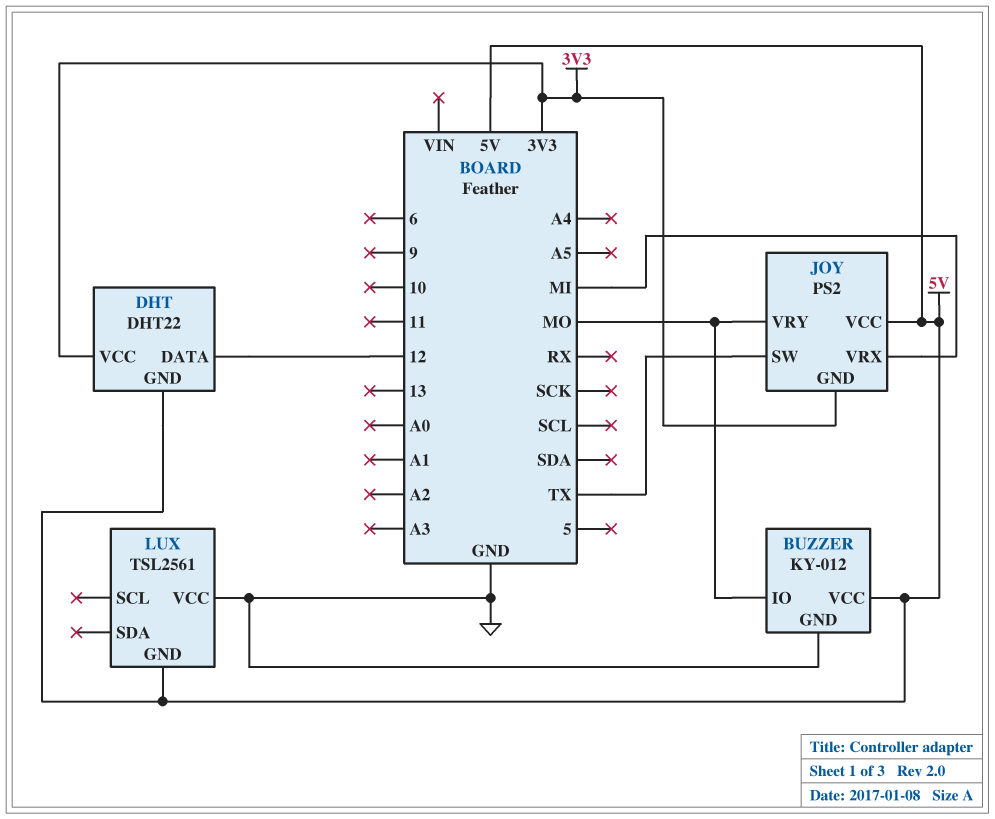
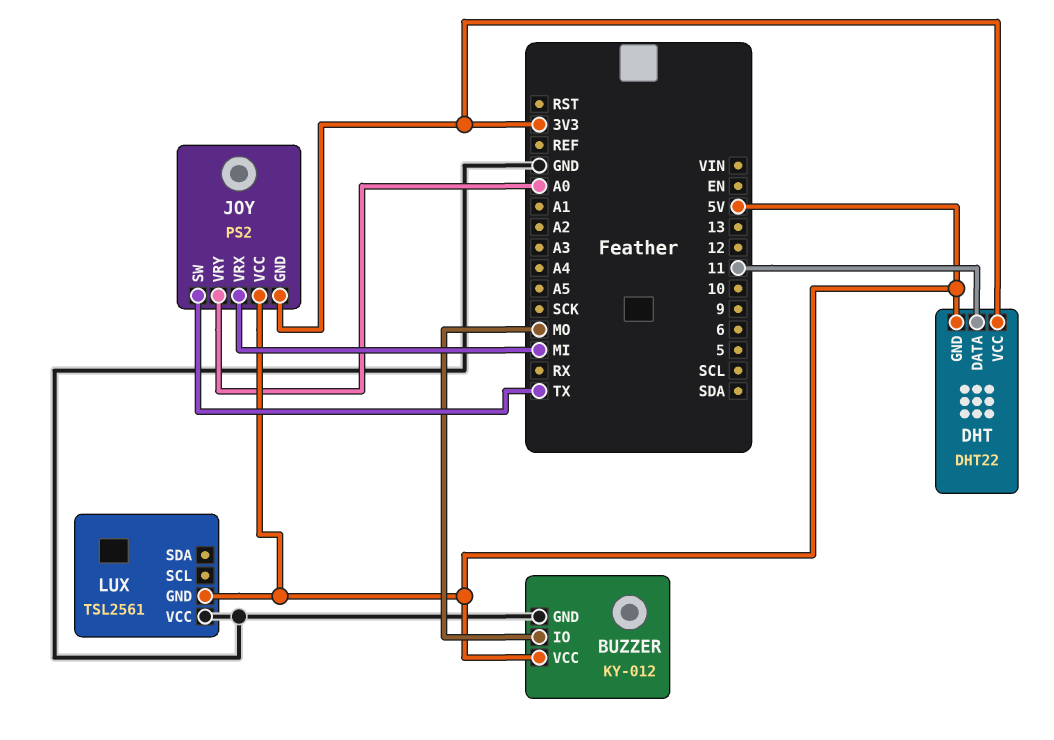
DHT pin DATA: 12 -> 11
JOY pin VRY: MO -> A0

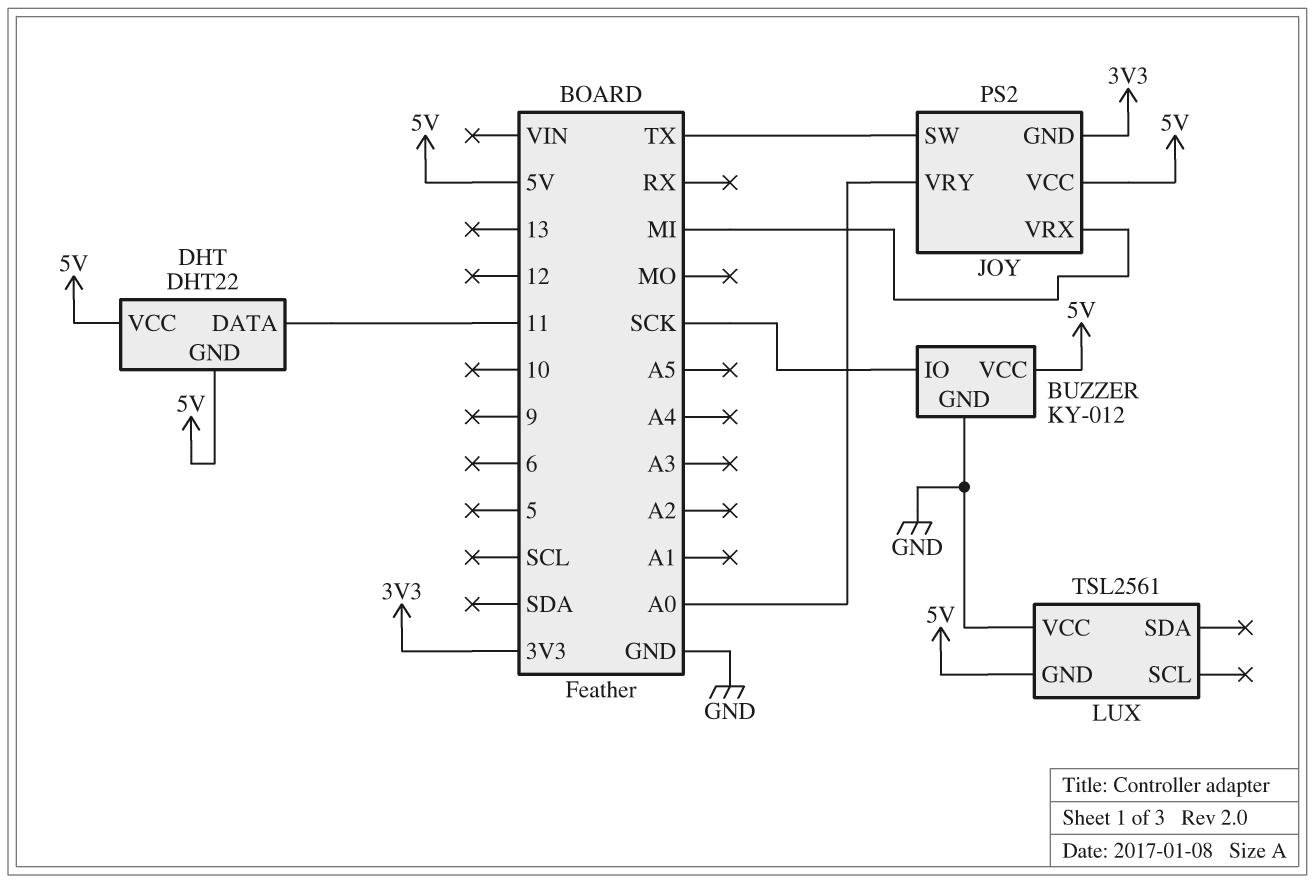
BUZZER pin IO: MO -> SCK
DHT pin VCC: 3V3 -> 5V

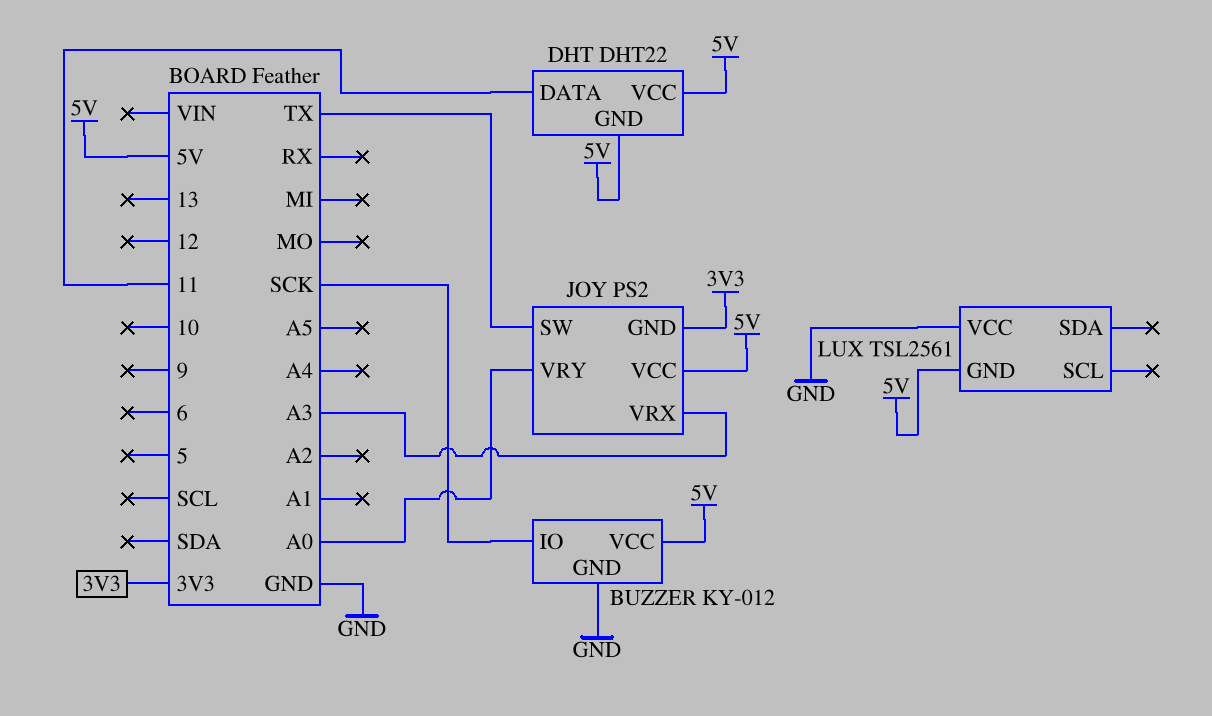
JOY pin VRX: MI -> A3

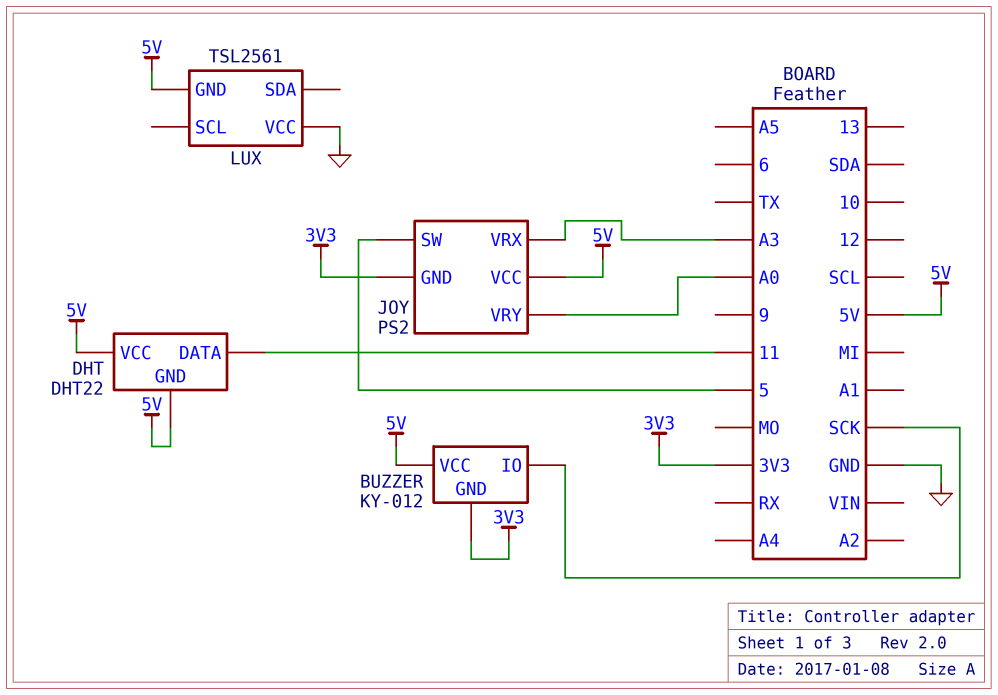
BUZZER pin GND: GND -> 3V3
JOY pin SW: TX -> 5

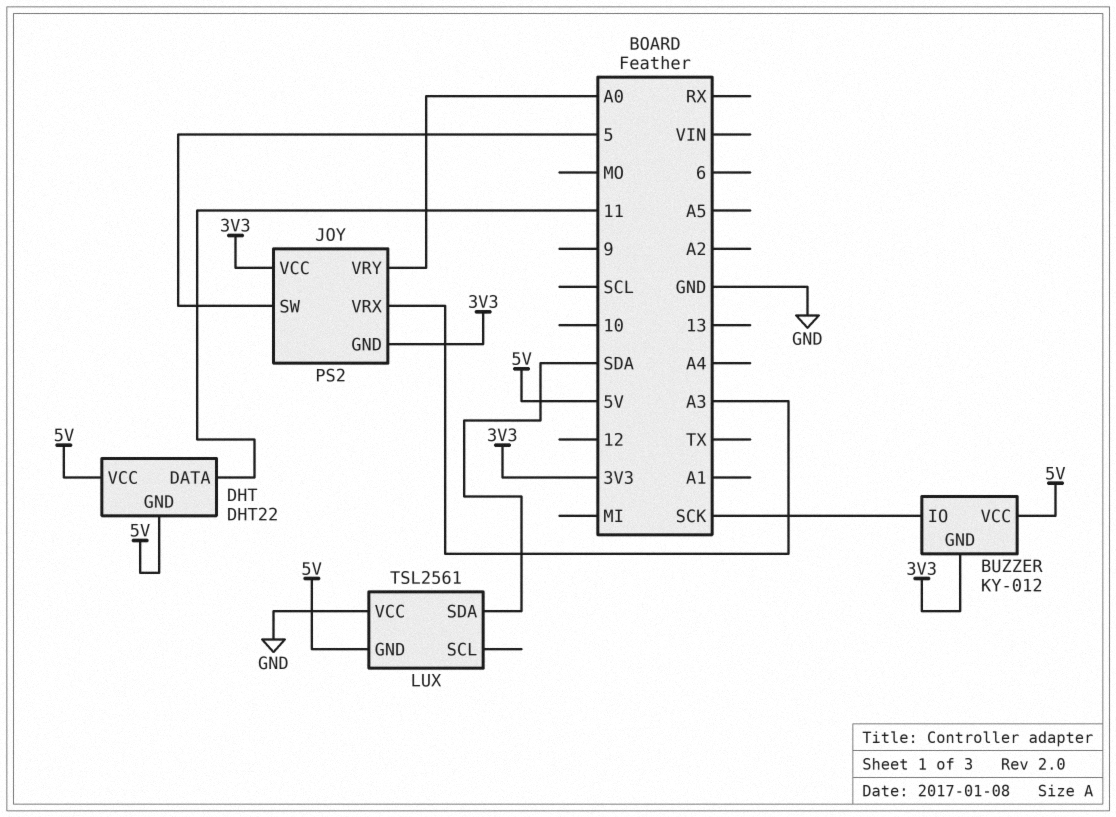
JOY pin VCC: 5V -> 3V3
LUX pin SDA: none -> SDA

